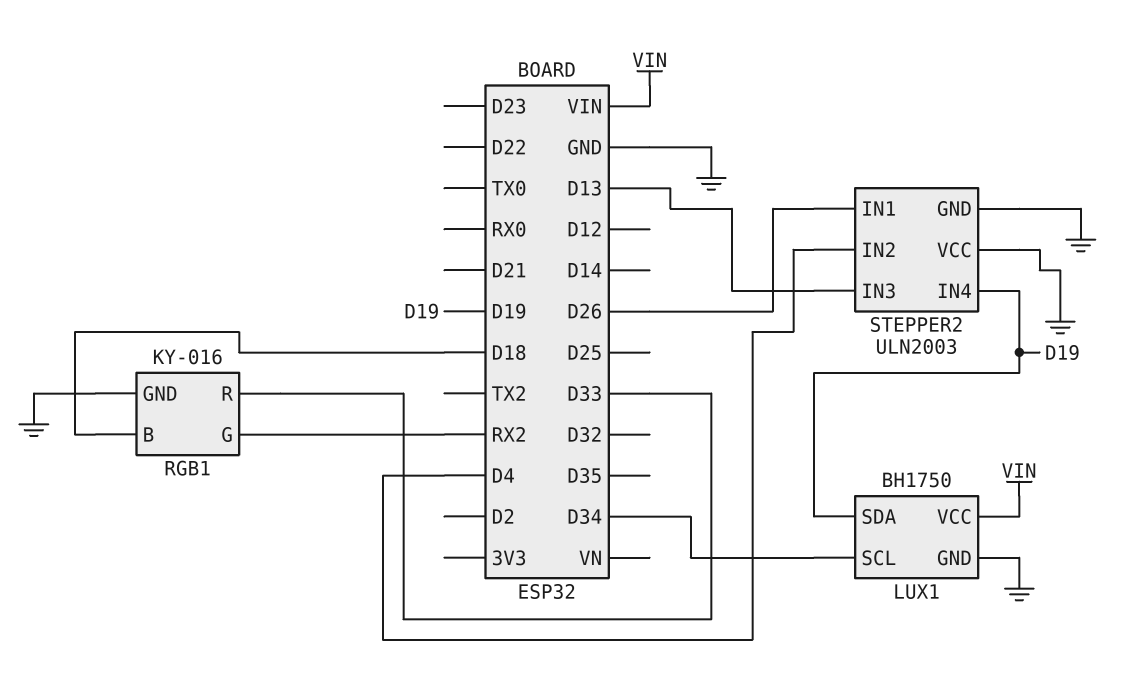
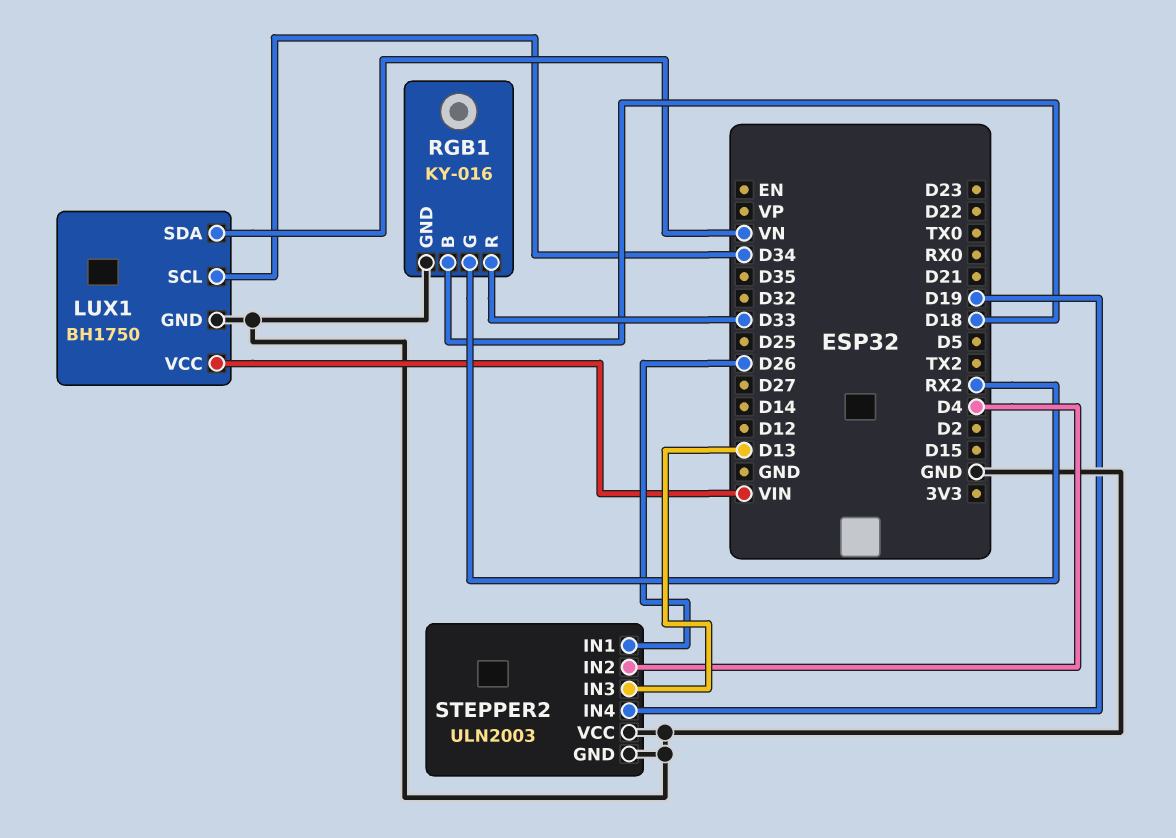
LUX1 pin SDA: D19 -> VN

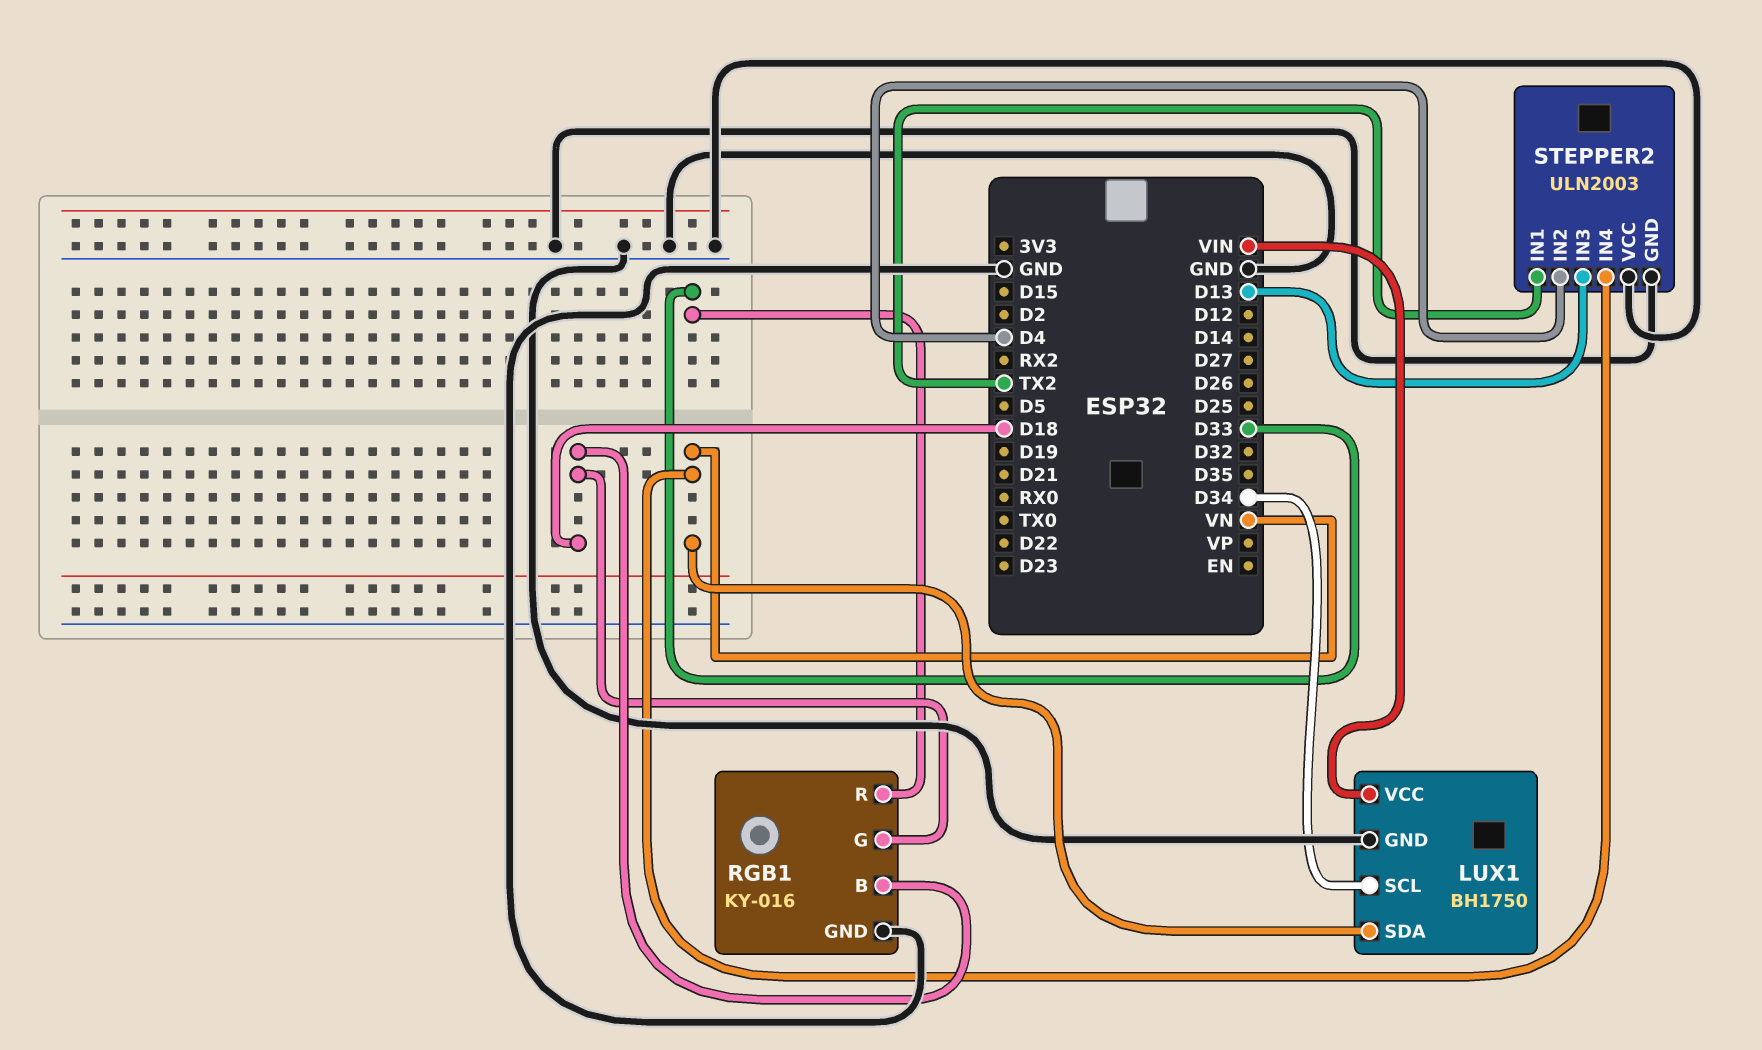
RGB1 pin G: RX2 -> D18
STEPPER2 pin IN1: D26 -> TX2
STEPPER2 pin IN4: D19 -> VN

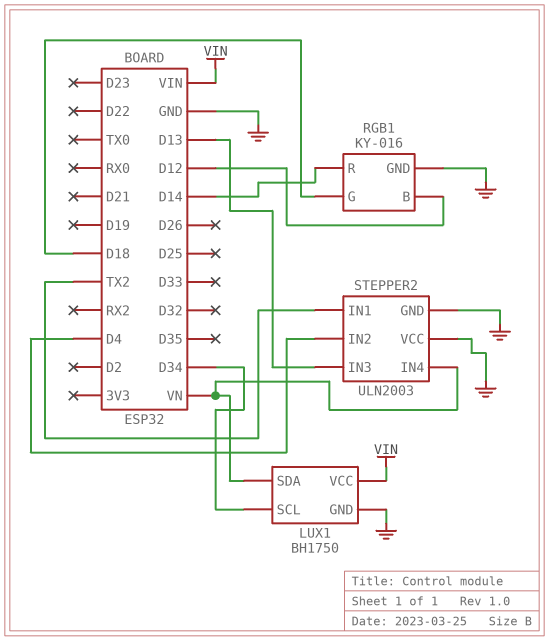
RGB1 pin B: D18 -> D12
RGB1 pin R: D33 -> D14

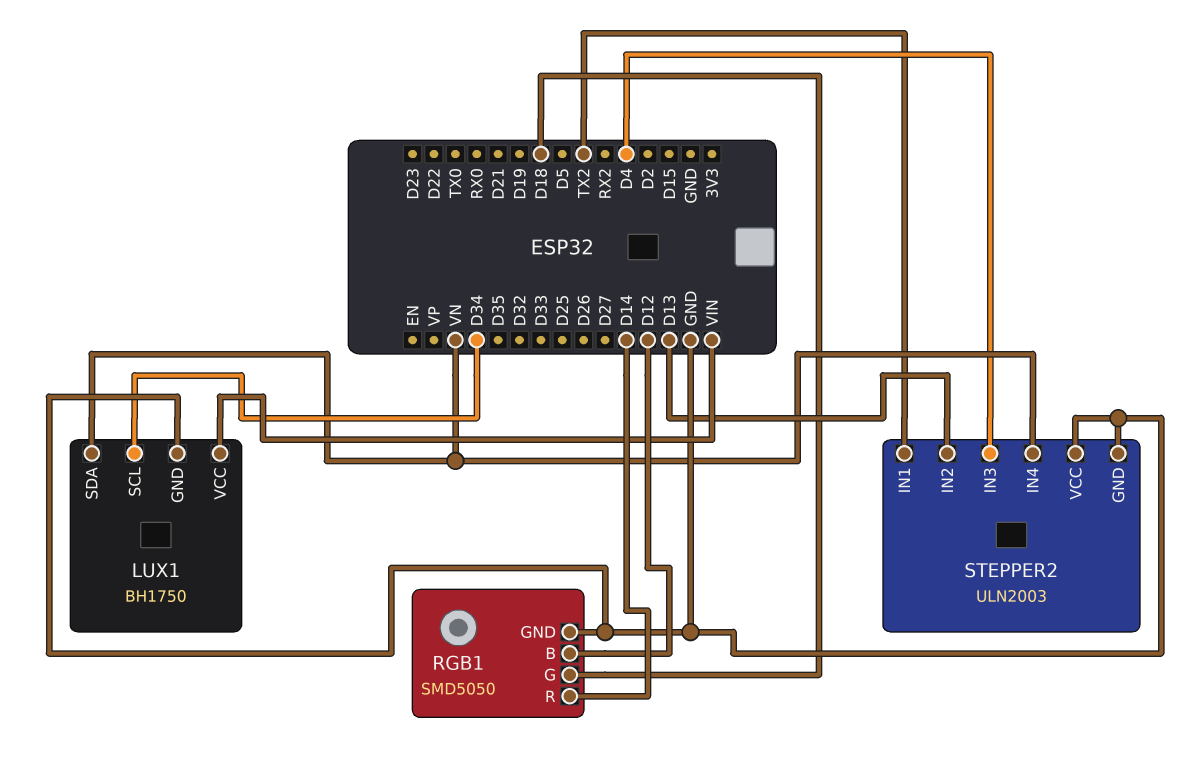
RGB1: KY-016 -> SMD5050
STEPPER2 pin IN2: D4 -> D13
STEPPER2 pin IN3: D13 -> D4

